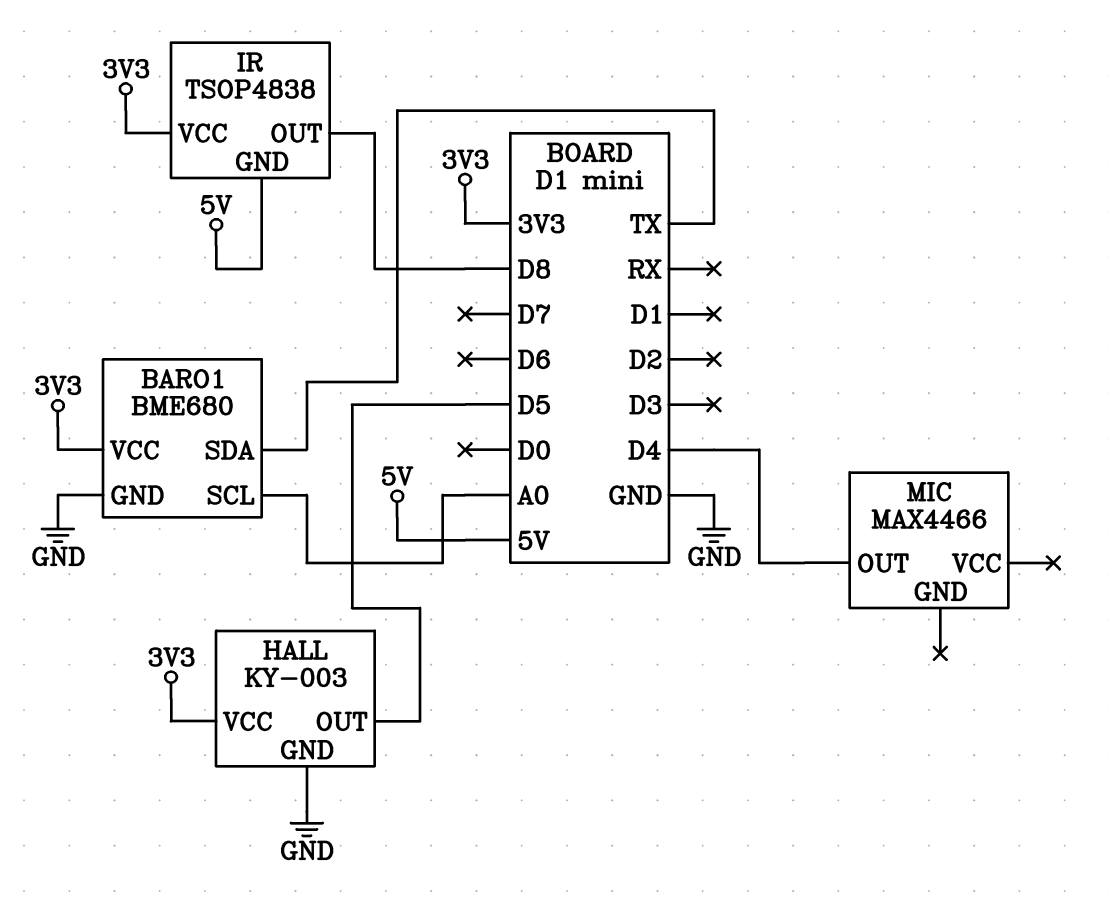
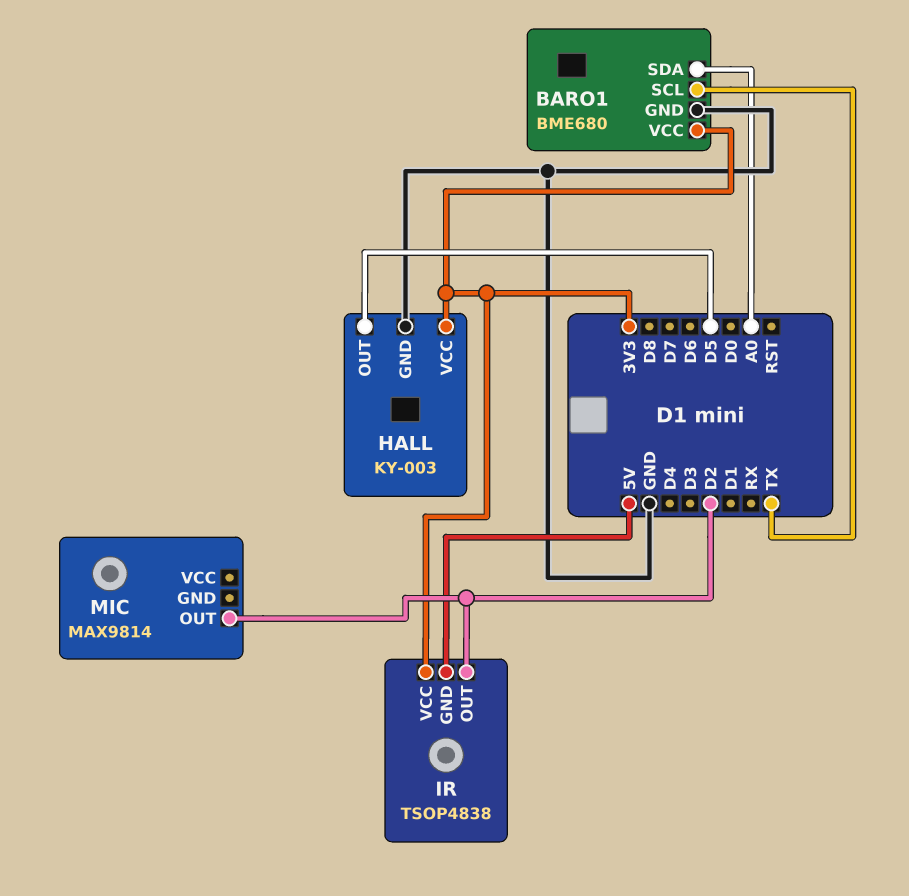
BARO1 pin SCL: A0 -> TX
BARO1 pin SDA: TX -> A0
IR pin OUT: D8 -> D2
MIC: MAX4466 -> MAX9814
MIC pin OUT: D4 -> D2

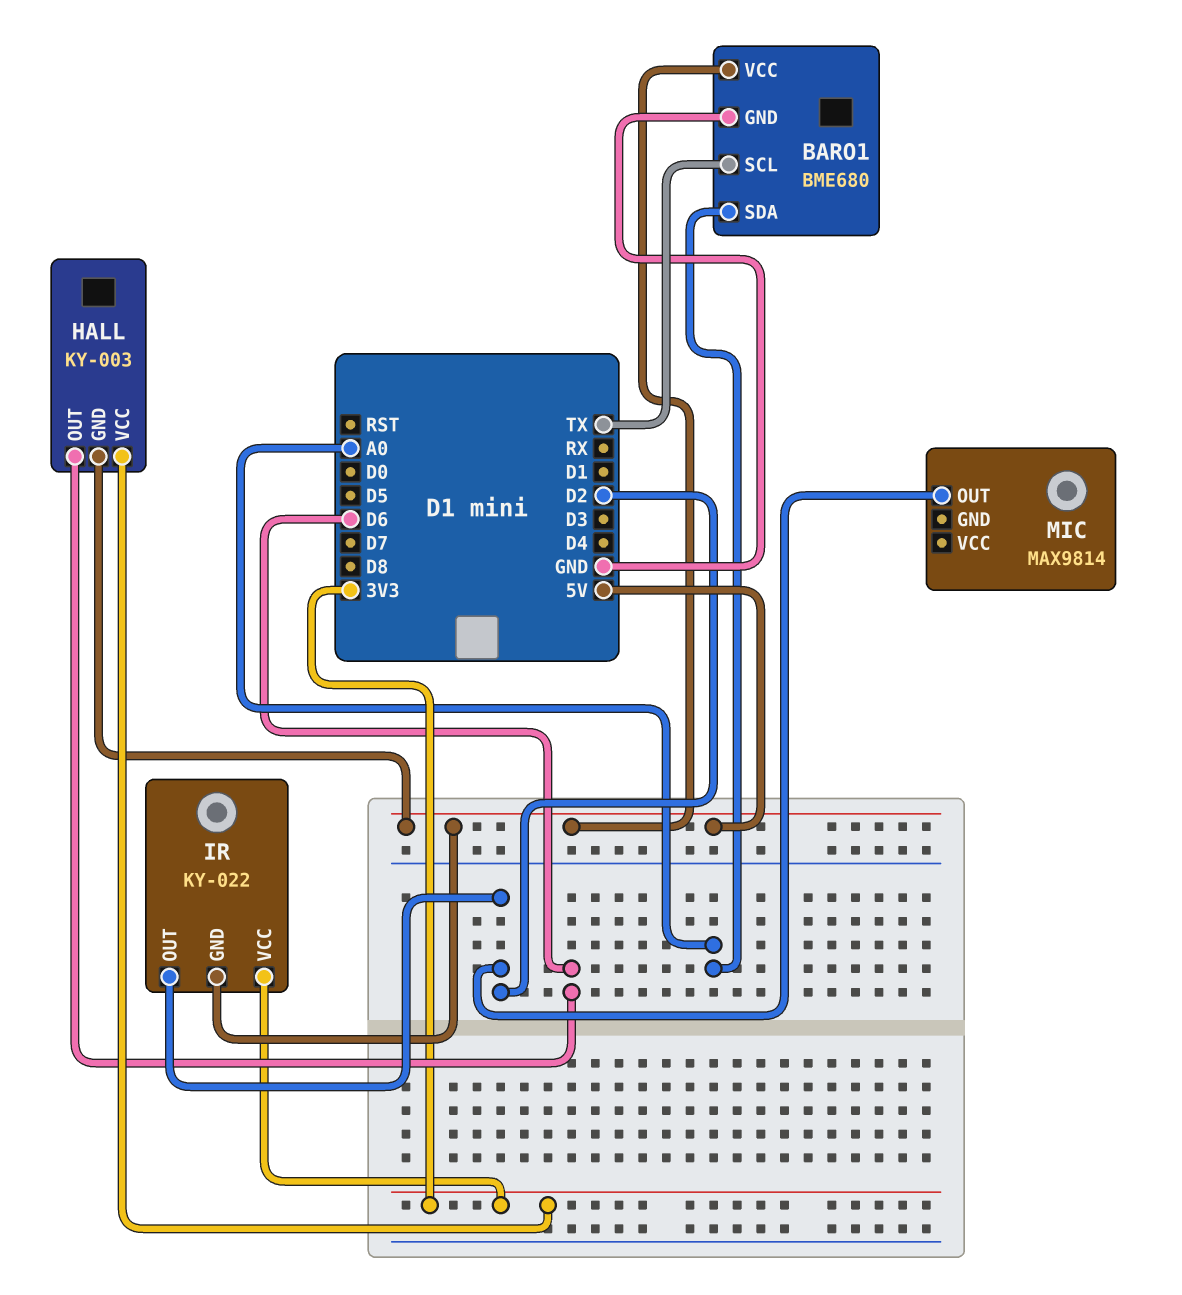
BARO1 pin VCC: 3V3 -> 5V
HALL pin GND: GND -> 5V
HALL pin OUT: D5 -> D6
IR: TSOP4838 -> KY-022

